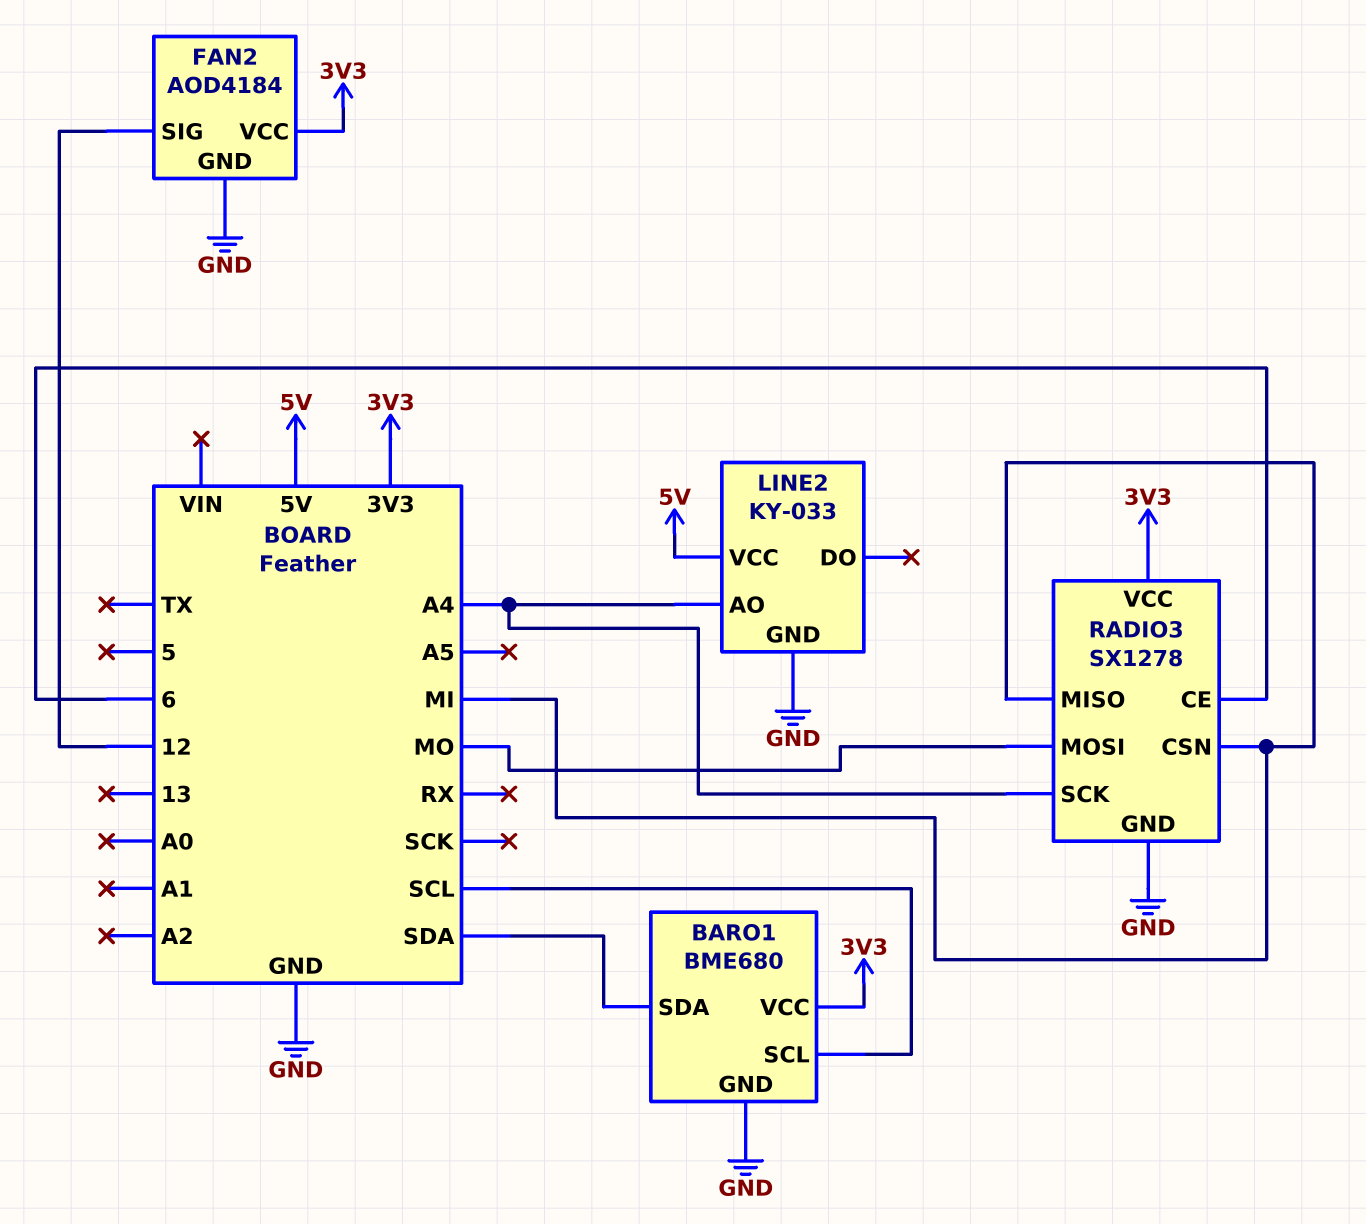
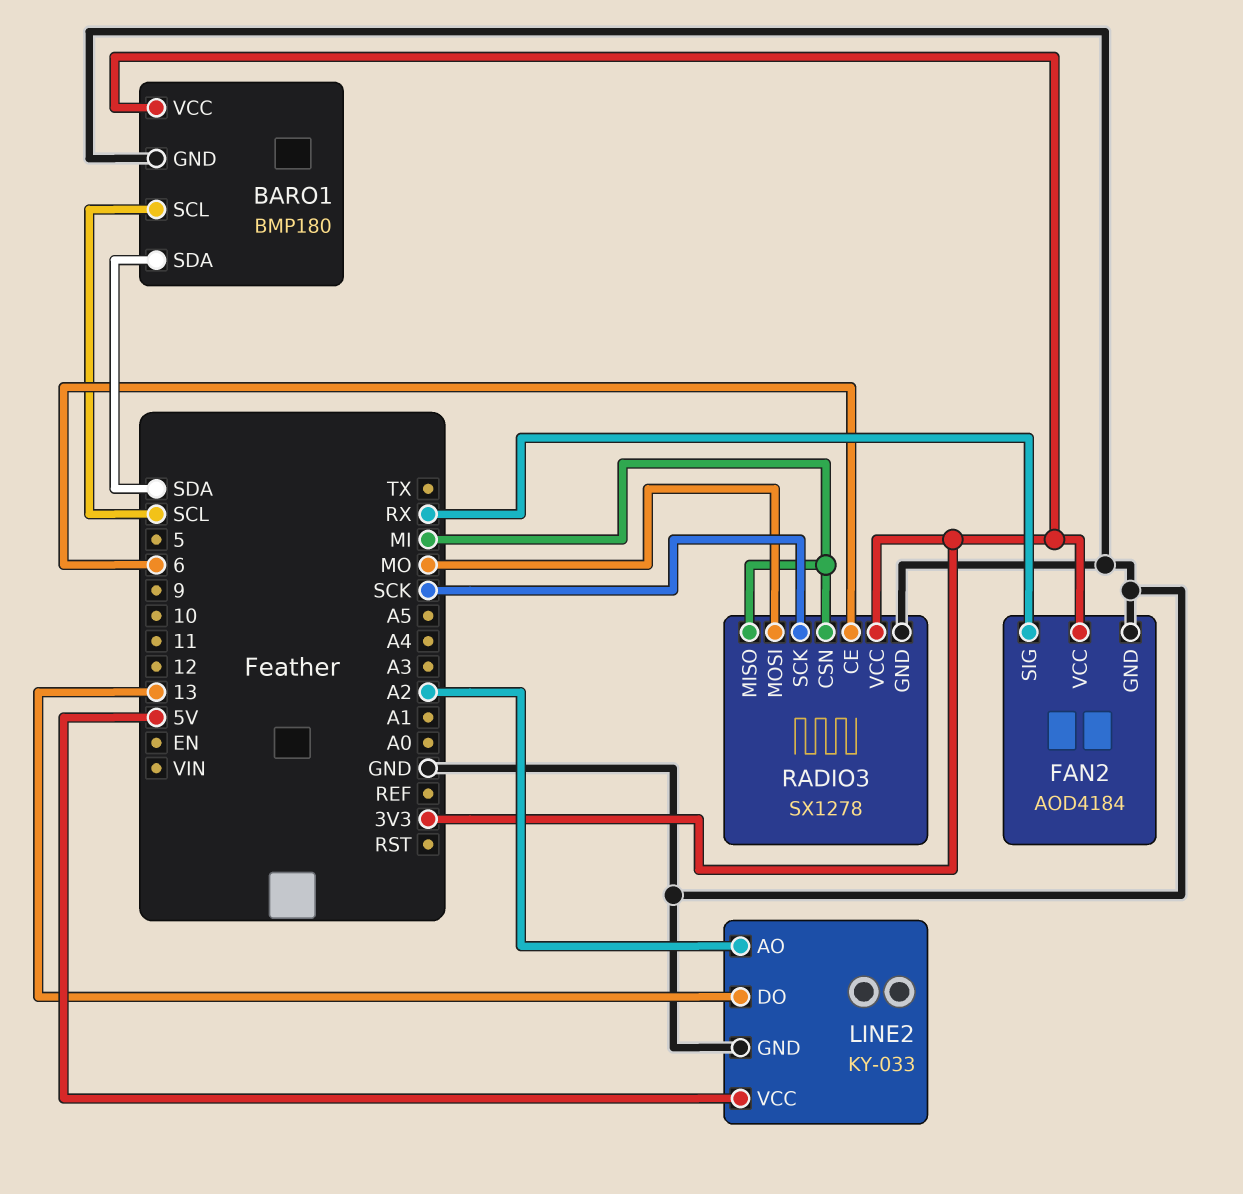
BARO1: BME680 -> BMP180
FAN2 pin SIG: 12 -> RX
LINE2 pin AO: A4 -> A2
LINE2 pin DO: none -> 13
RADIO3 pin SCK: A4 -> SCK

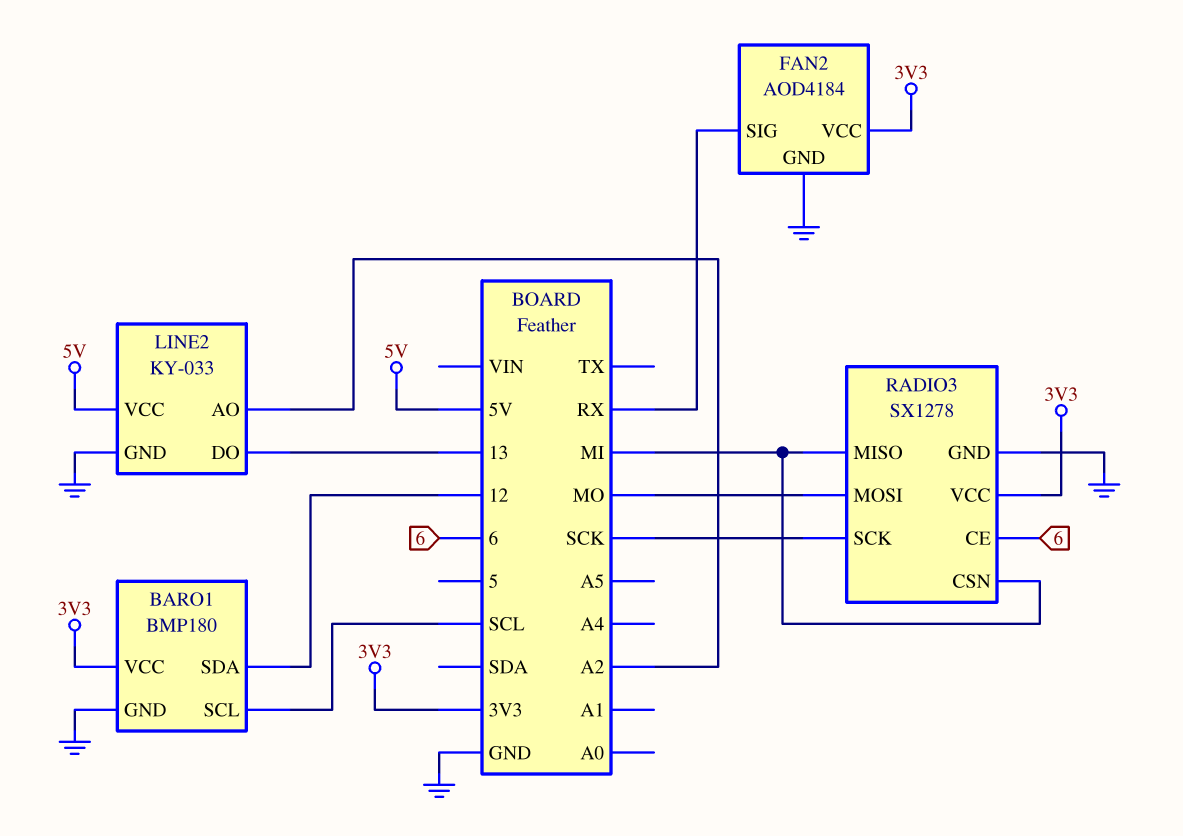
BARO1 pin SDA: SDA -> 12

